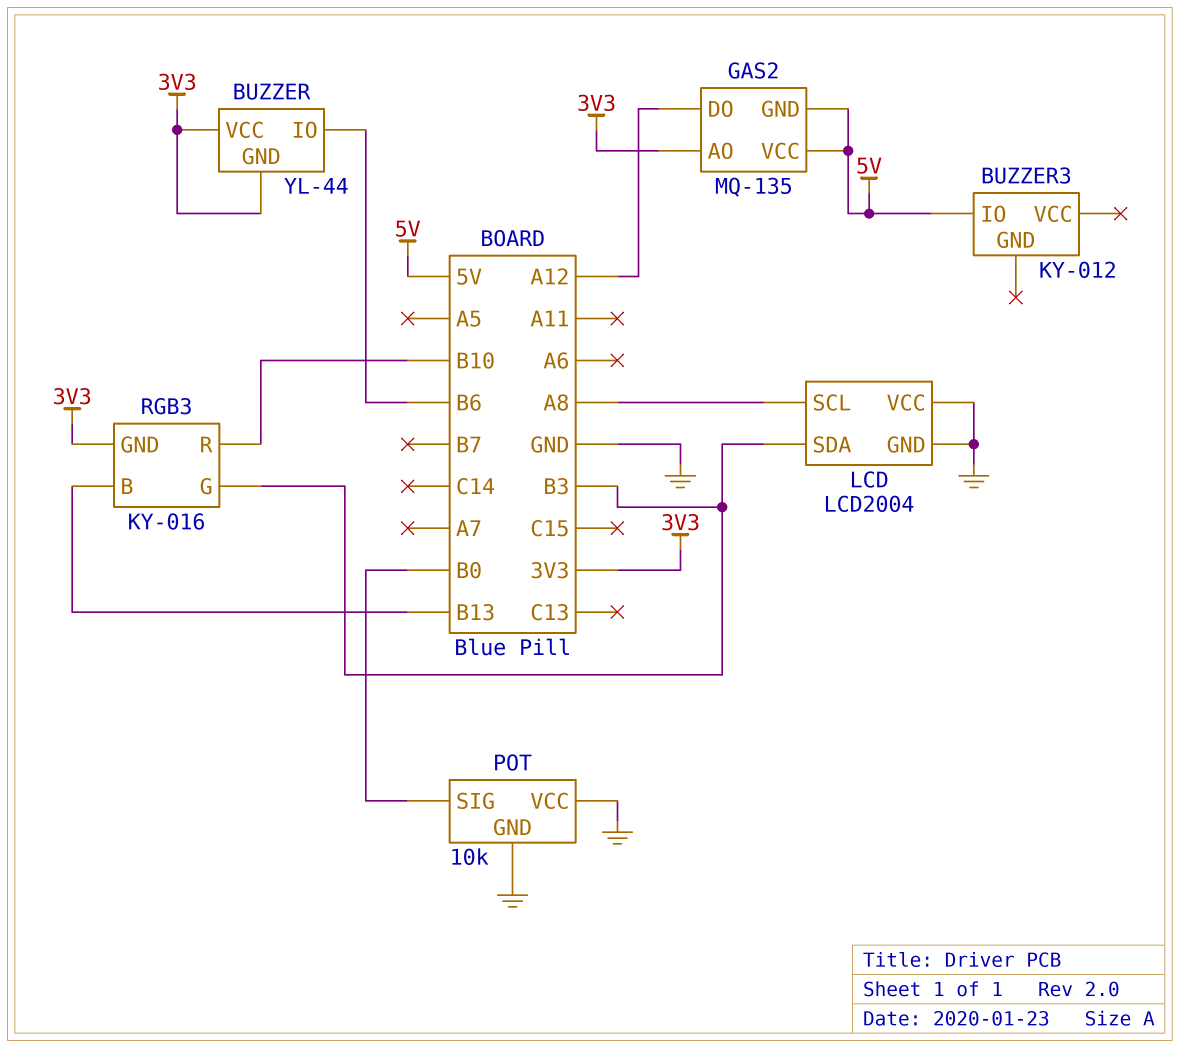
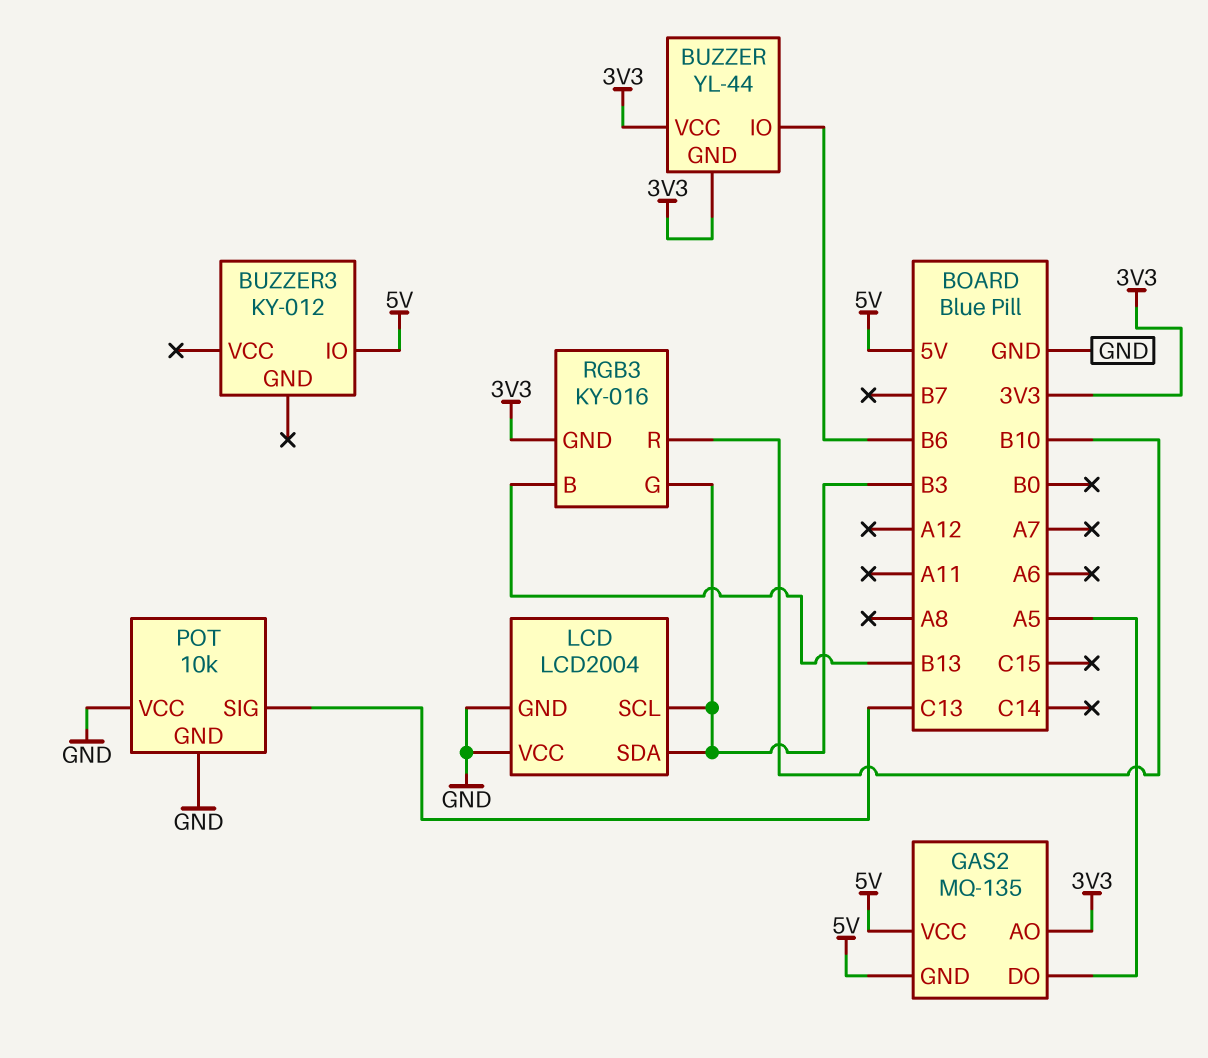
GAS2 pin DO: A12 -> A5
LCD pin SCL: A8 -> B3
POT pin SIG: B0 -> C13

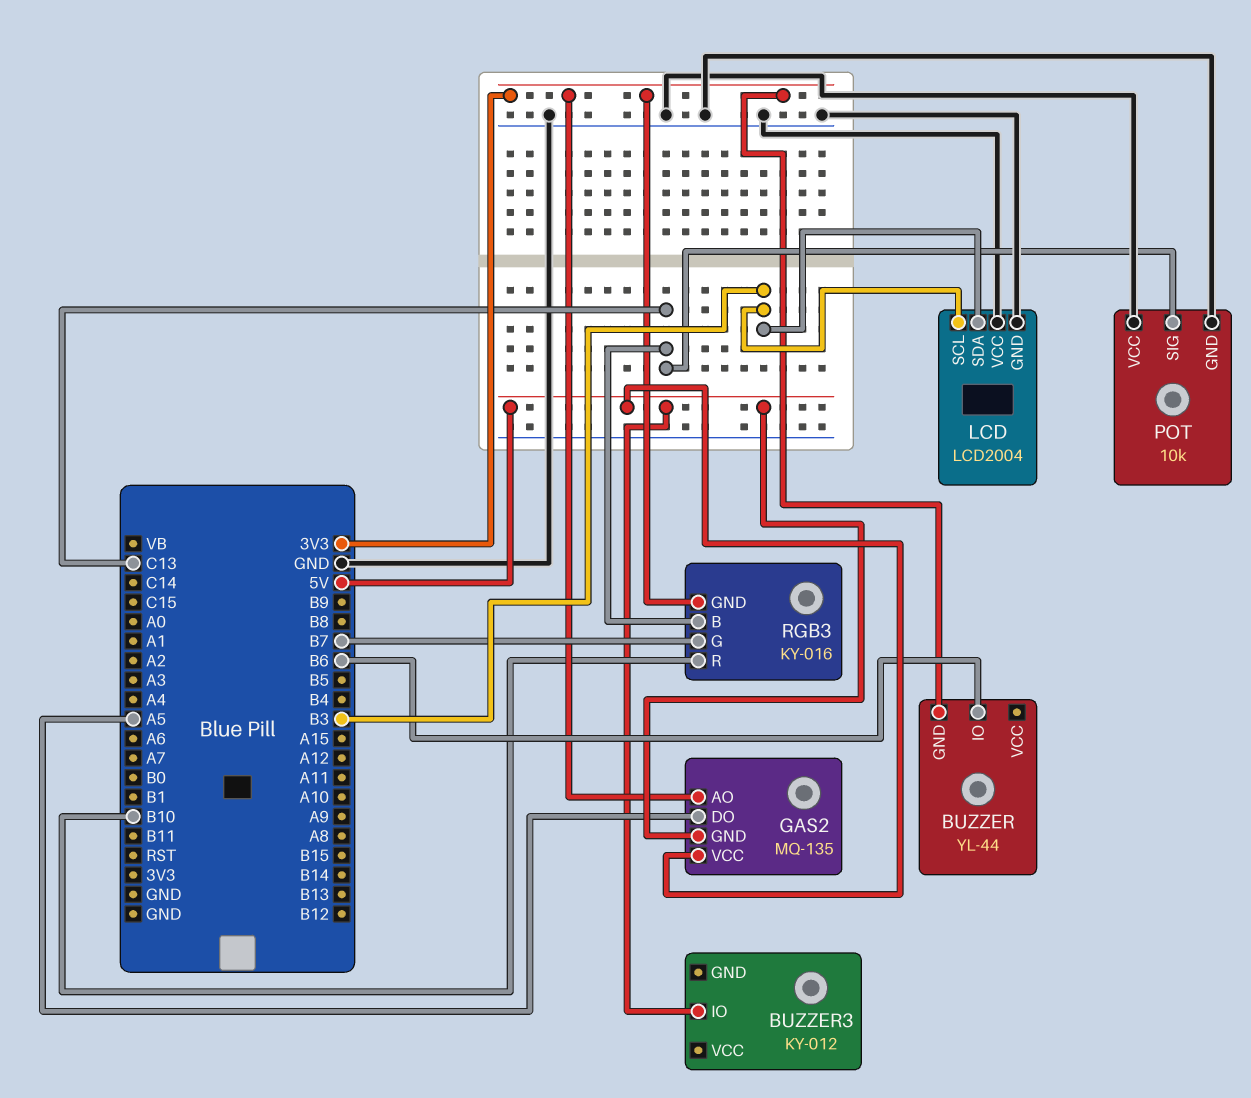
BUZZER pin VCC: 3V3 -> none
RGB3 pin B: B13 -> C13
RGB3 pin G: B3 -> B7

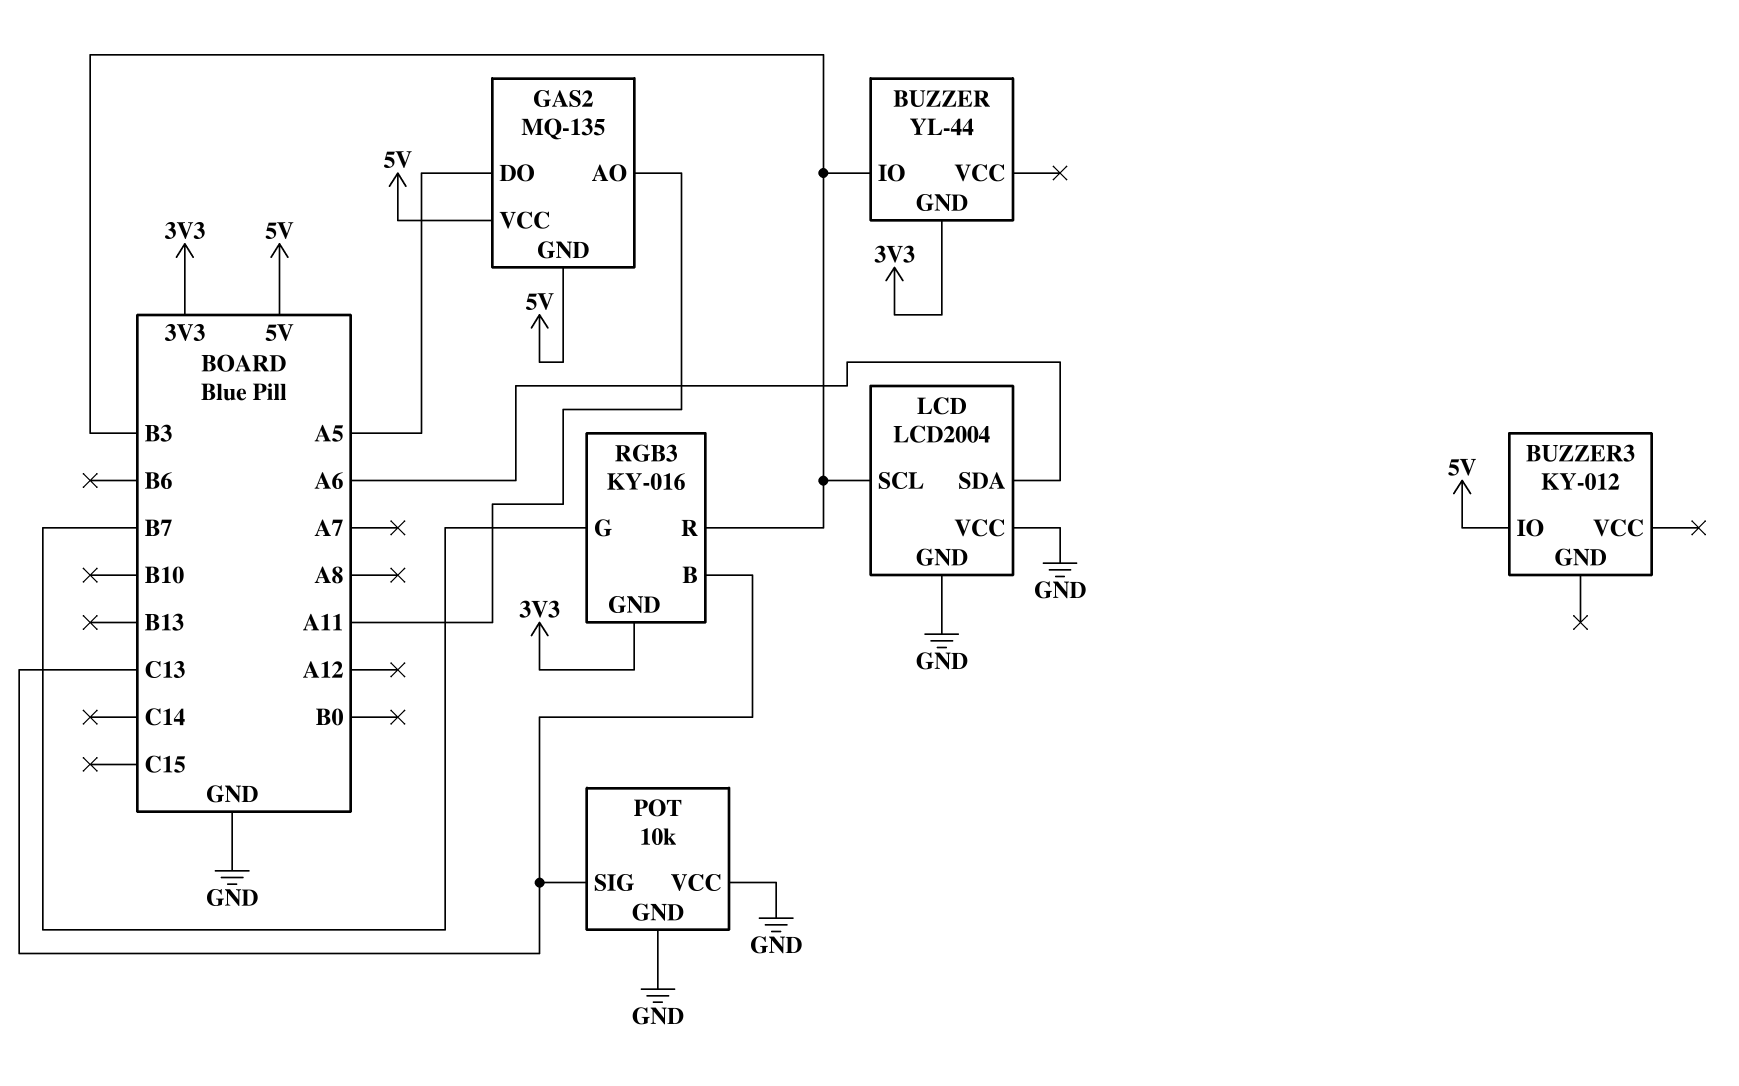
BUZZER pin IO: B6 -> B3
GAS2 pin AO: 3V3 -> A11
LCD pin SDA: B3 -> A6
RGB3 pin R: B10 -> B3

